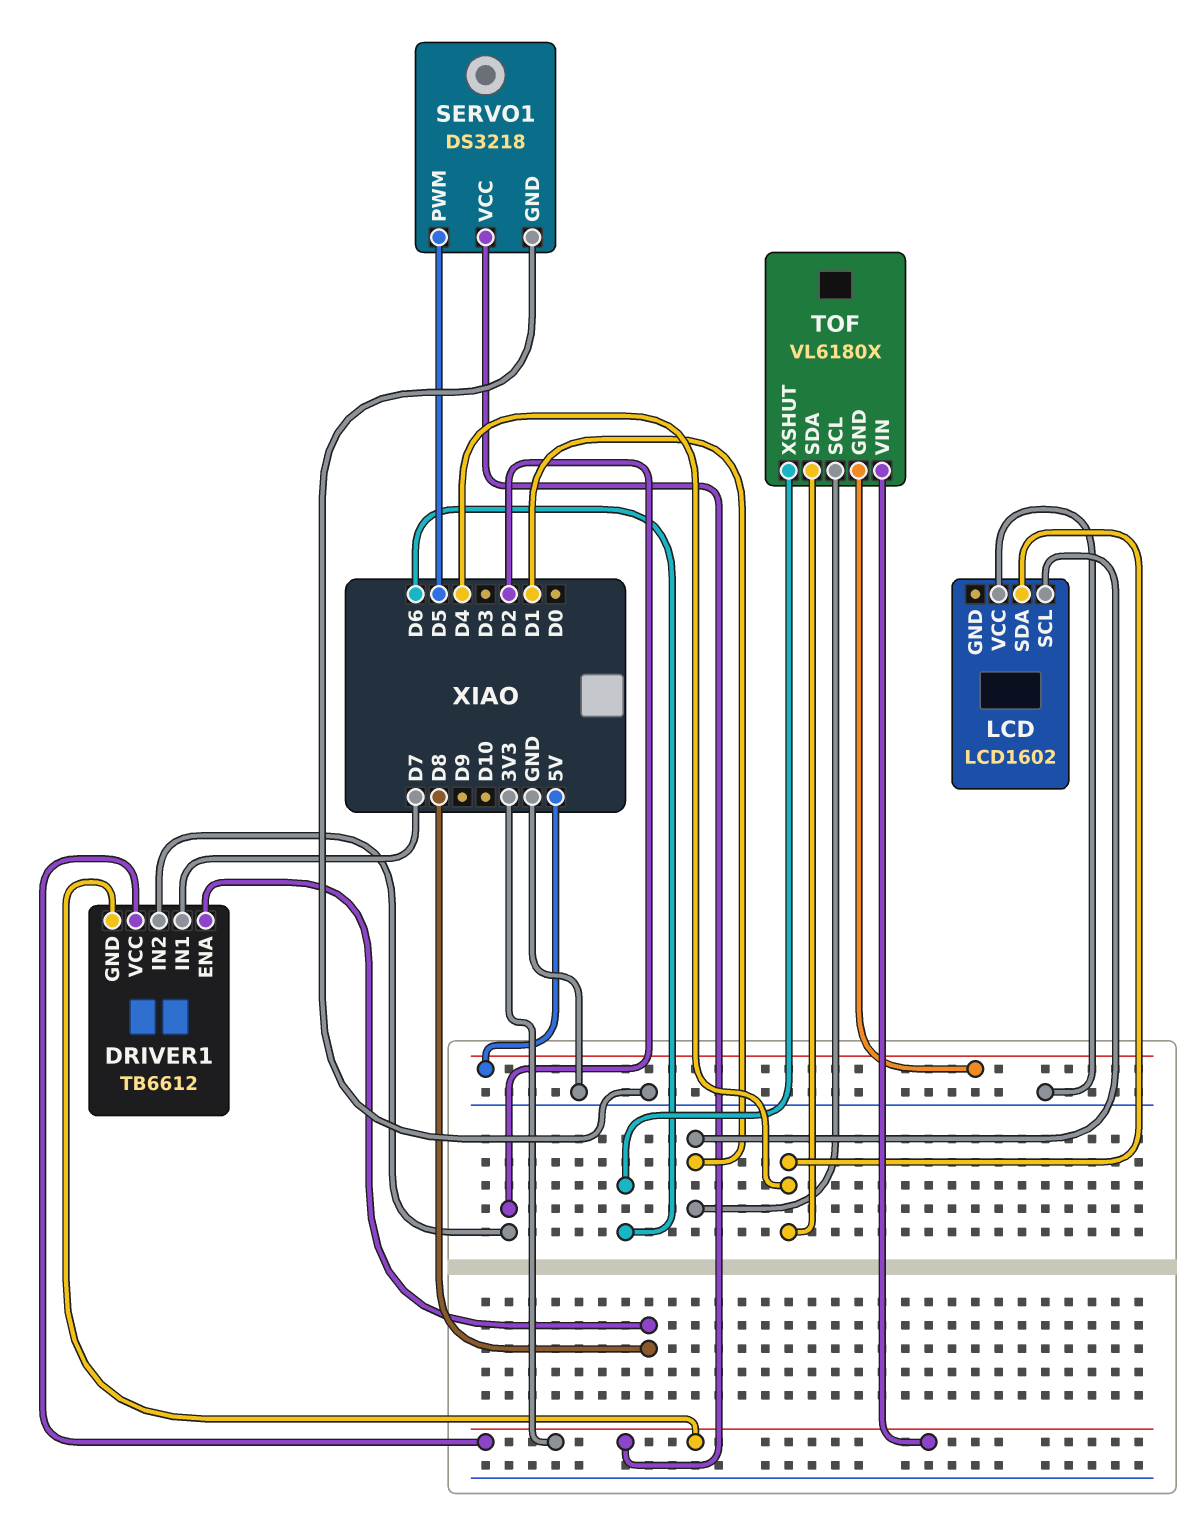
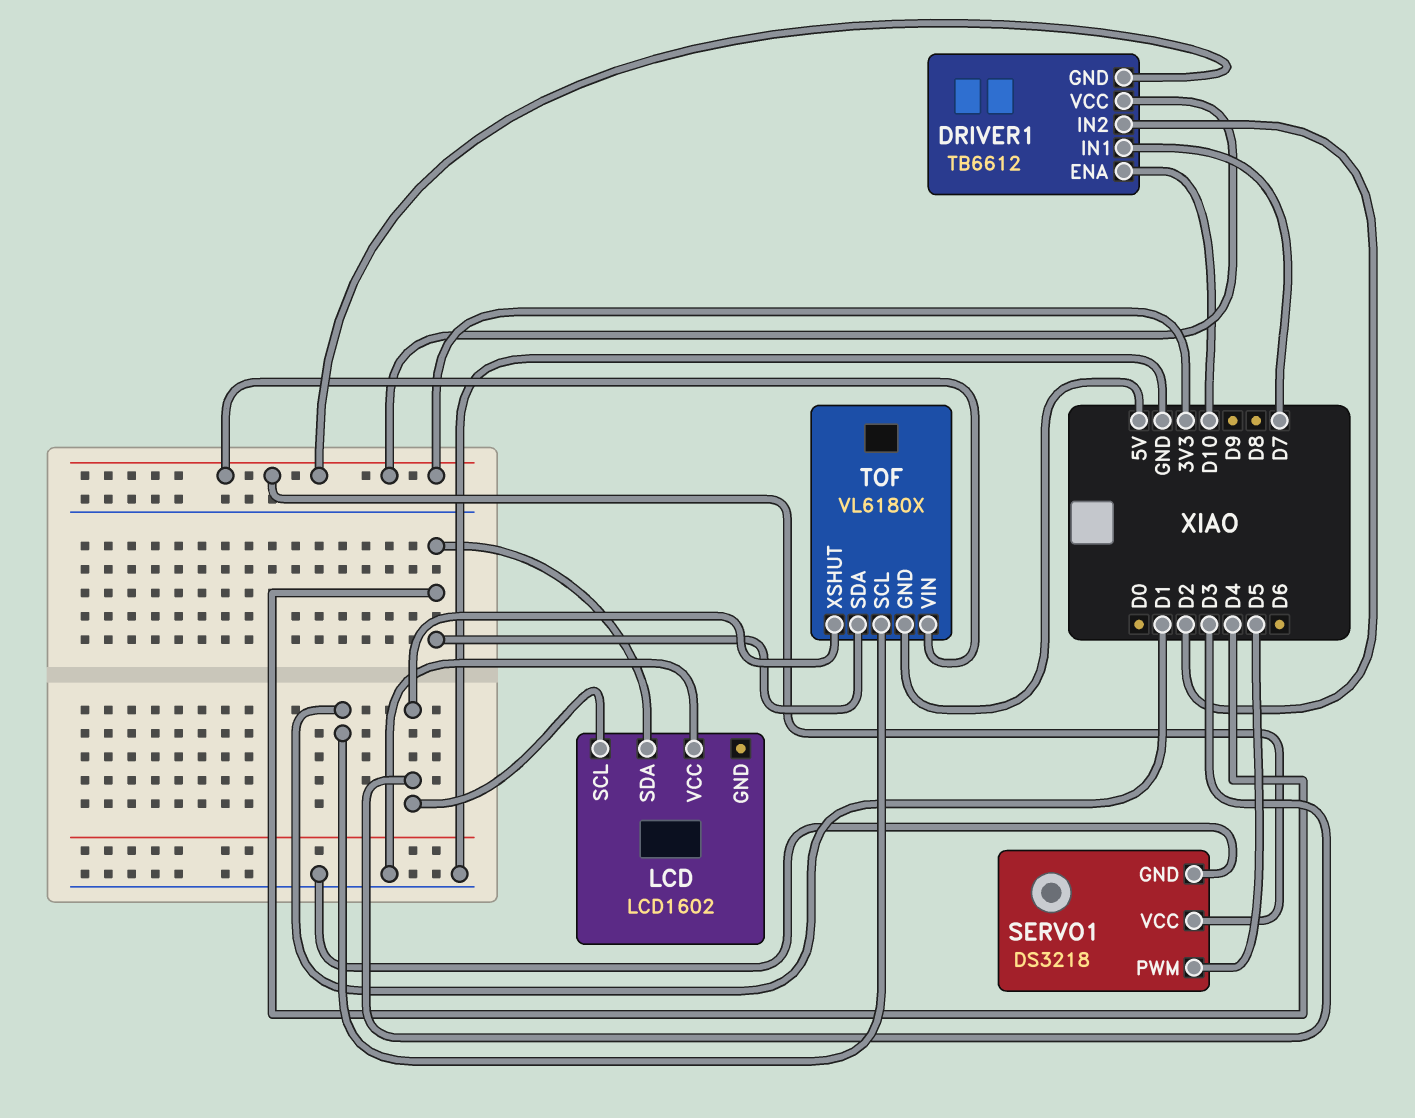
DRIVER1 pin ENA: D8 -> D10
LCD pin SCL: D1 -> D3
TOF pin XSHUT: D6 -> D3

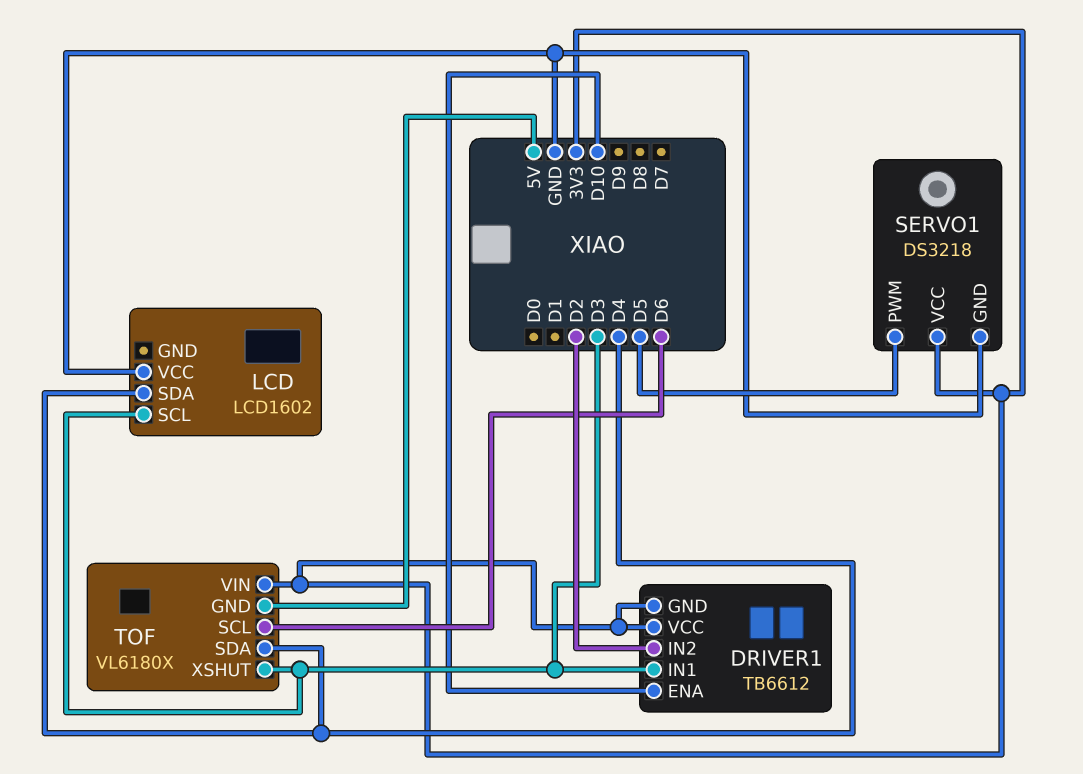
DRIVER1 pin IN1: D7 -> D3
TOF pin SCL: D1 -> D6

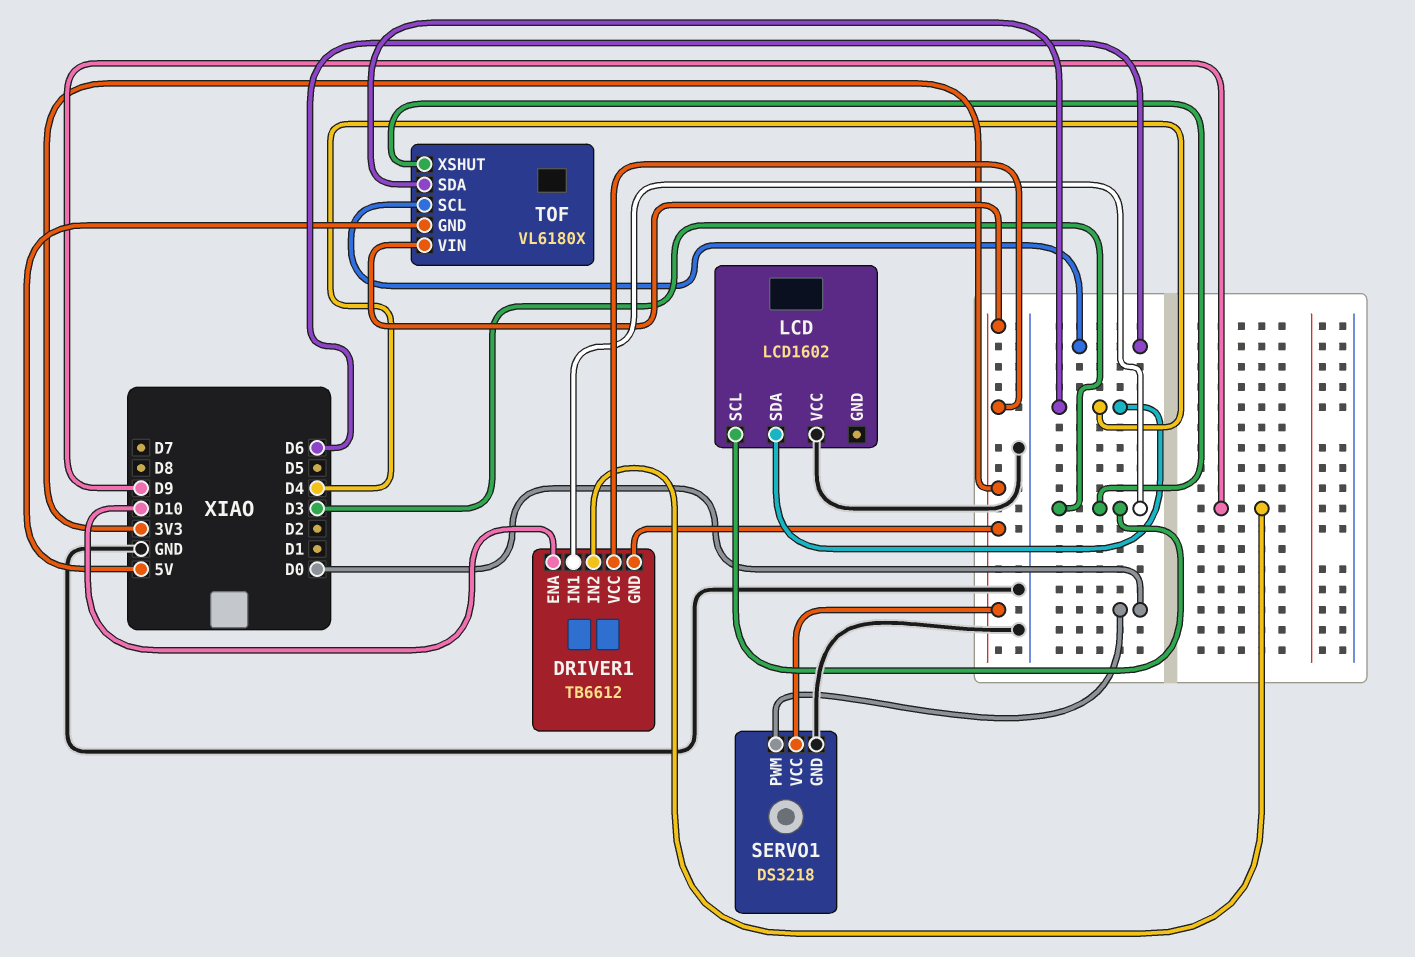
DRIVER1 pin IN2: D2 -> D9
SERVO1 pin PWM: D5 -> D0

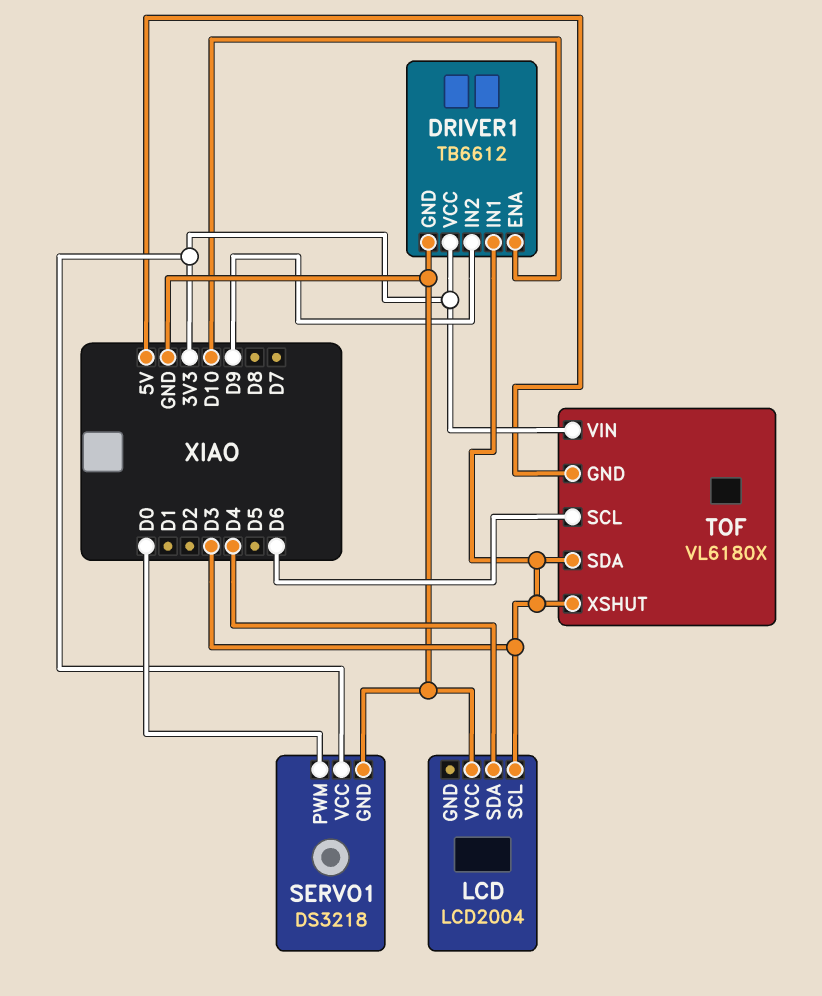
DRIVER1 pin GND: 3V3 -> GND
LCD: LCD1602 -> LCD2004
TOF pin SDA: D4 -> D3

